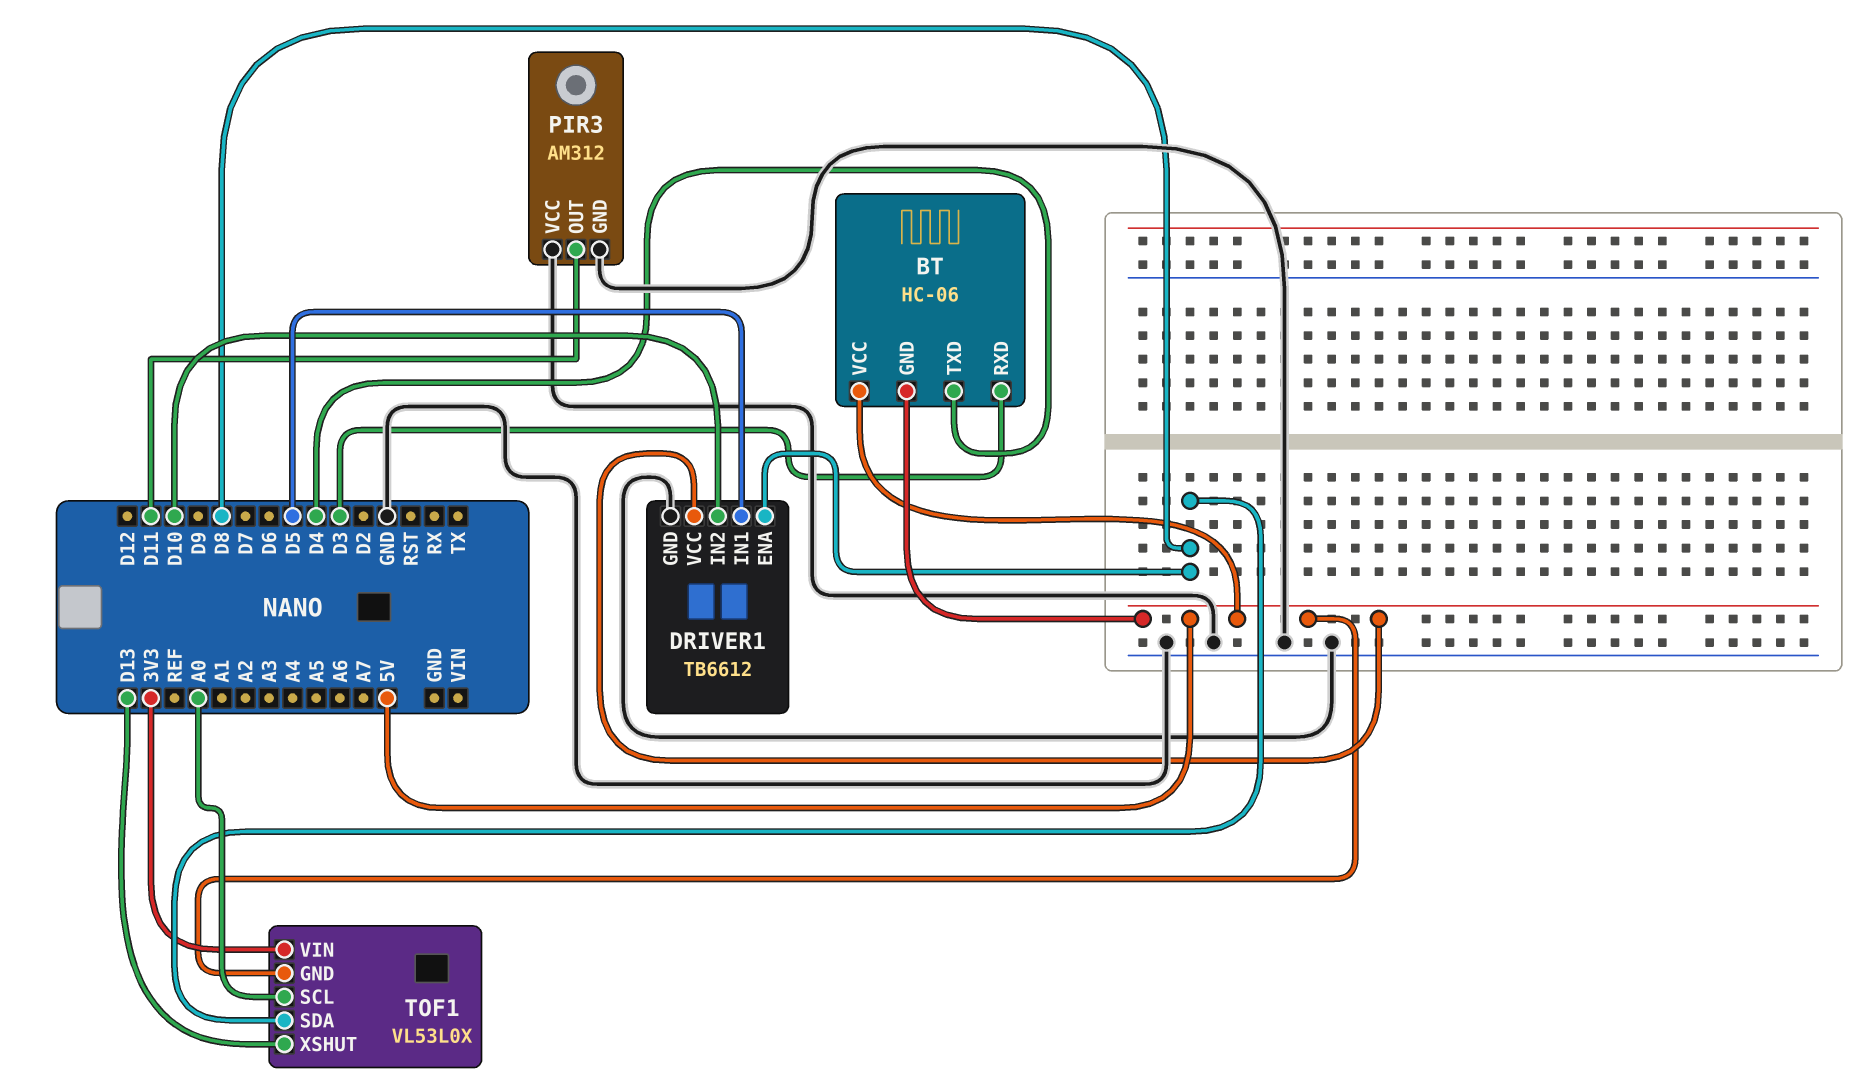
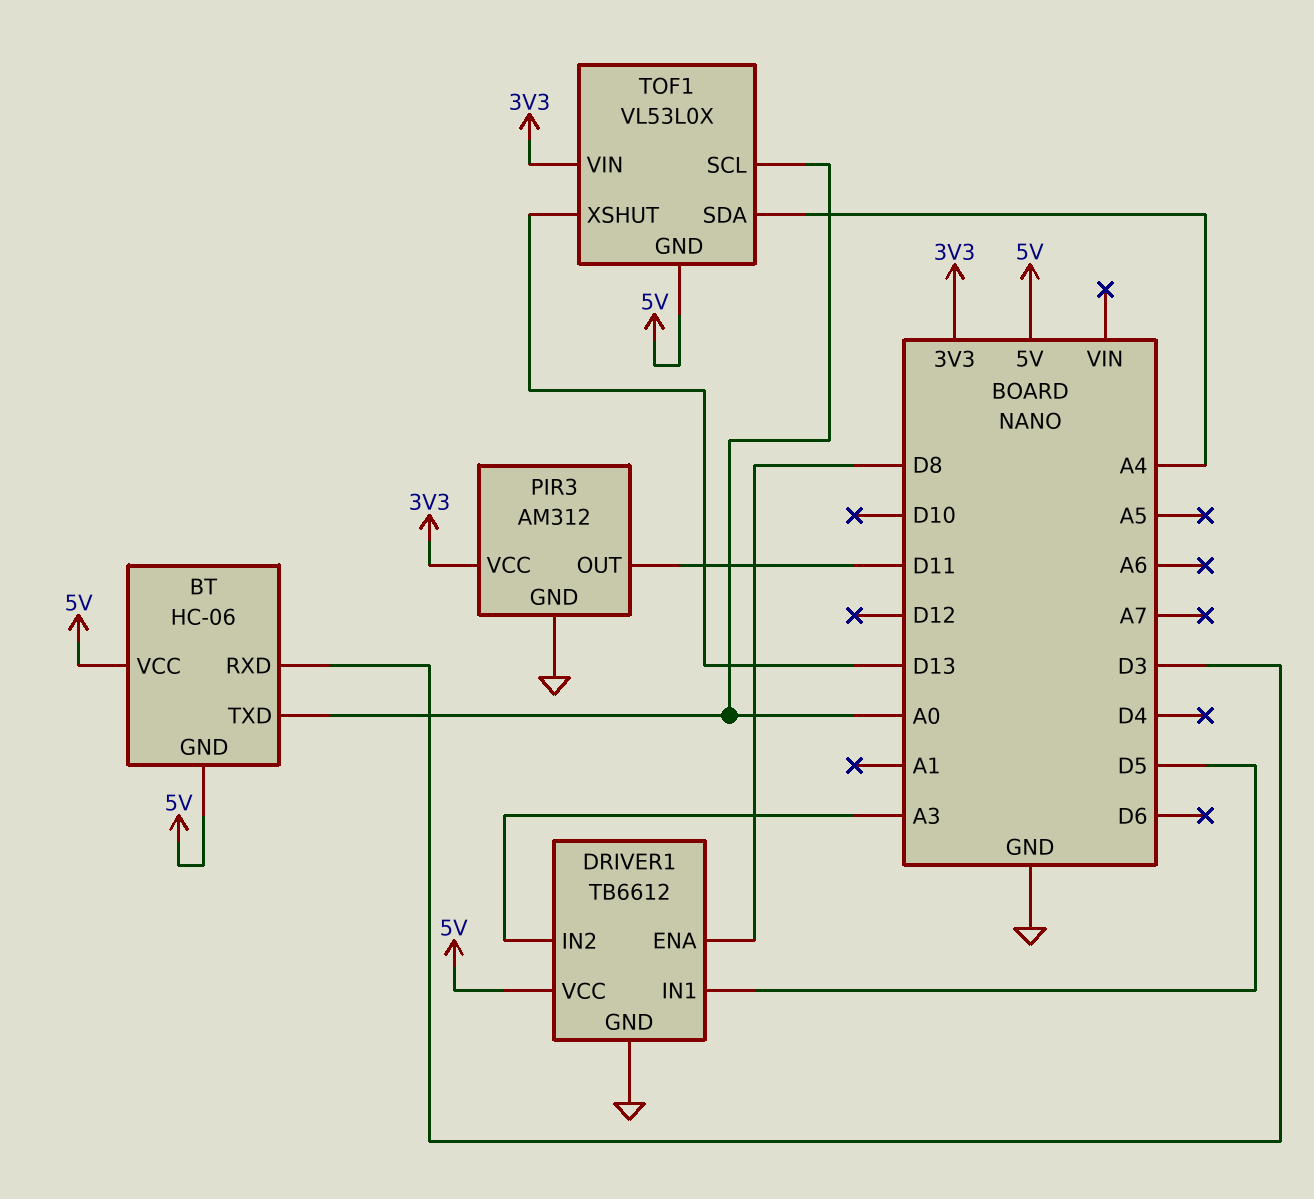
BT pin TXD: D4 -> A0
DRIVER1 pin IN2: D10 -> A3
PIR3 pin VCC: GND -> 3V3
TOF1 pin SDA: D8 -> A4

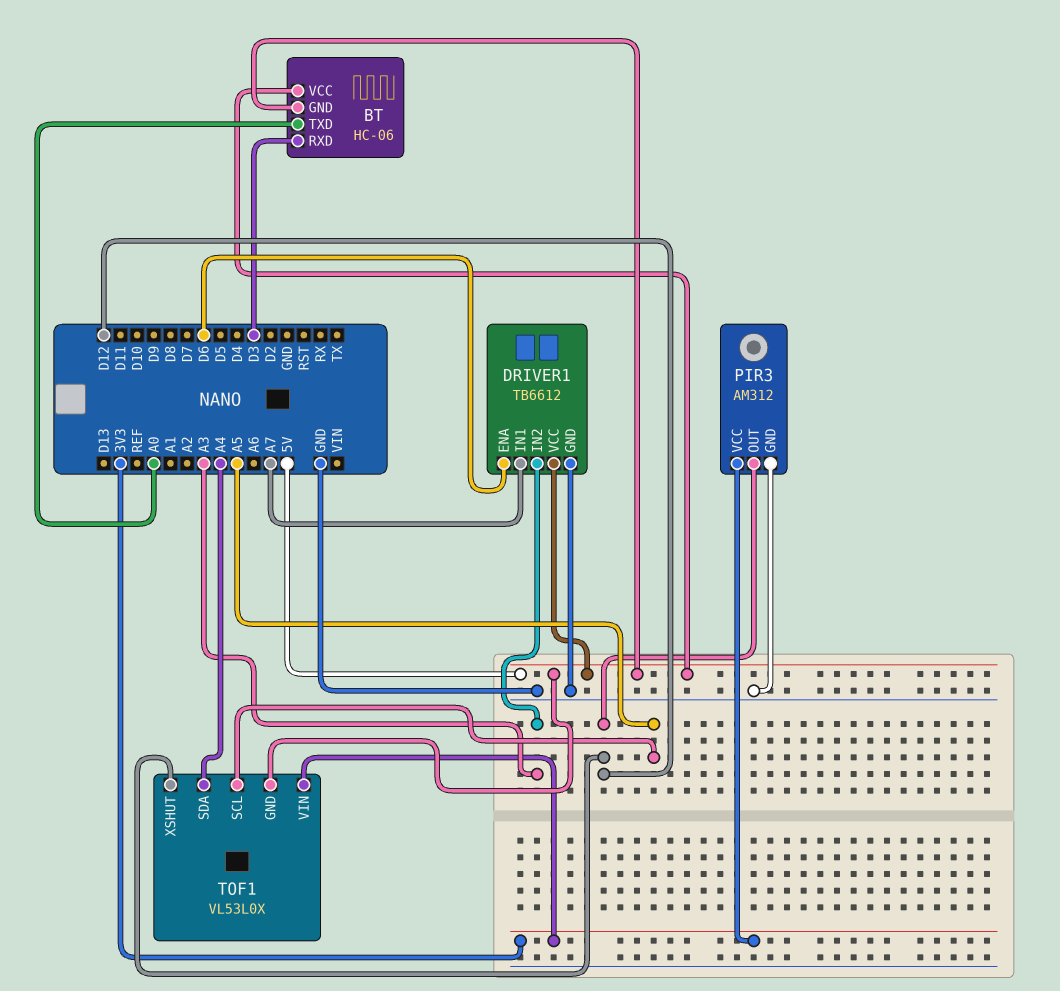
DRIVER1 pin ENA: D8 -> D6
DRIVER1 pin IN1: D5 -> A7
PIR3 pin OUT: D11 -> D12
TOF1 pin SCL: A0 -> A5
TOF1 pin XSHUT: D13 -> D12

